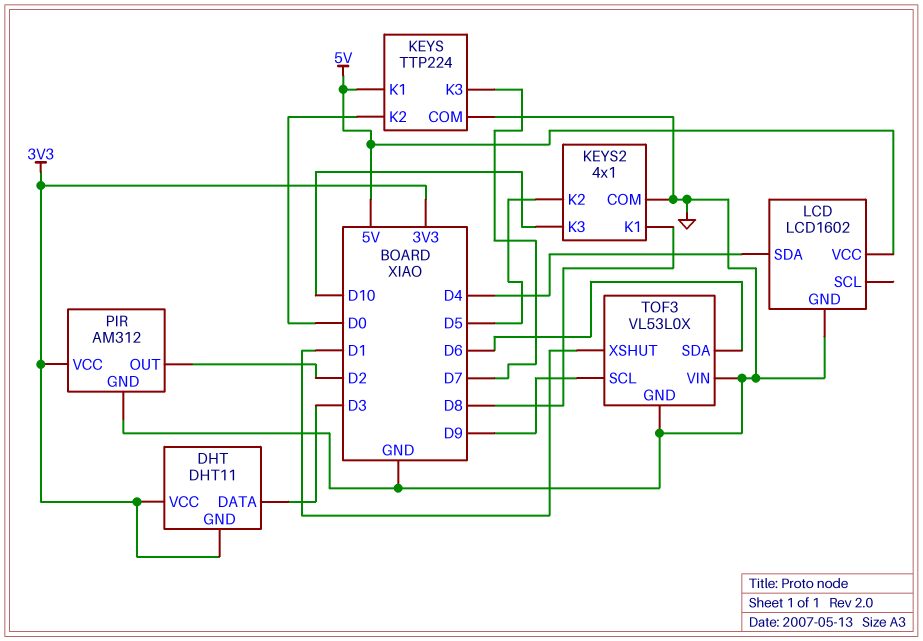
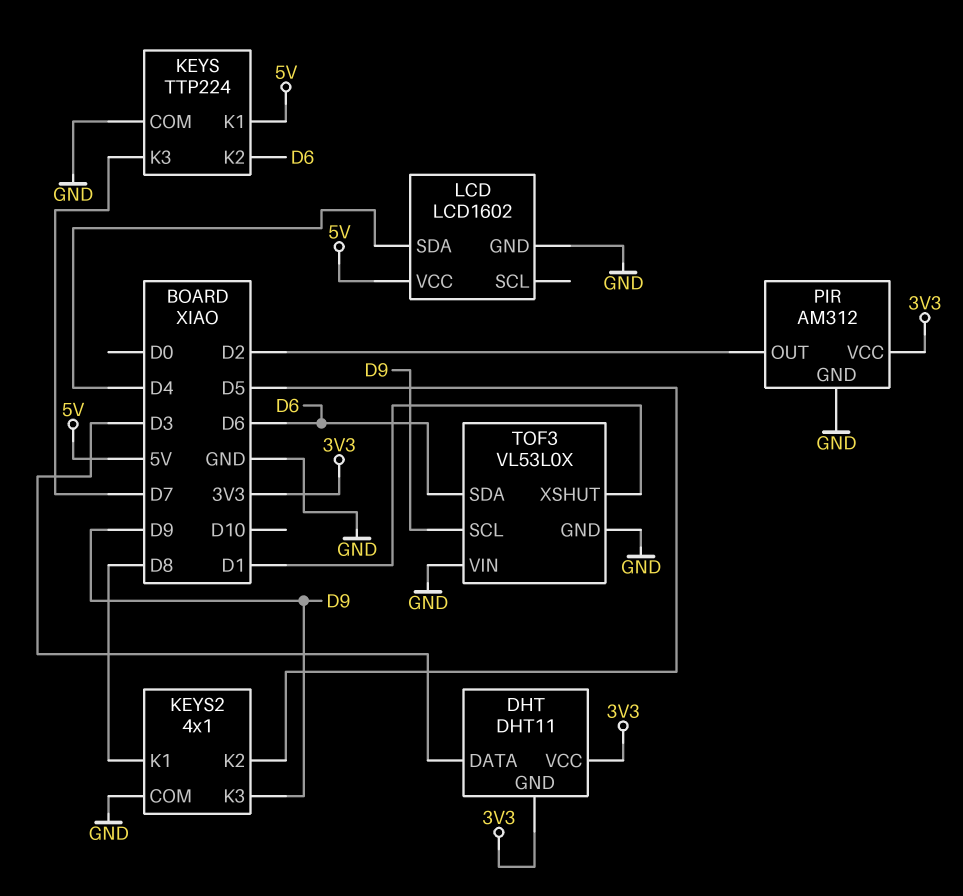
KEYS pin K2: D0 -> D6
KEYS2 pin K3: D10 -> D9

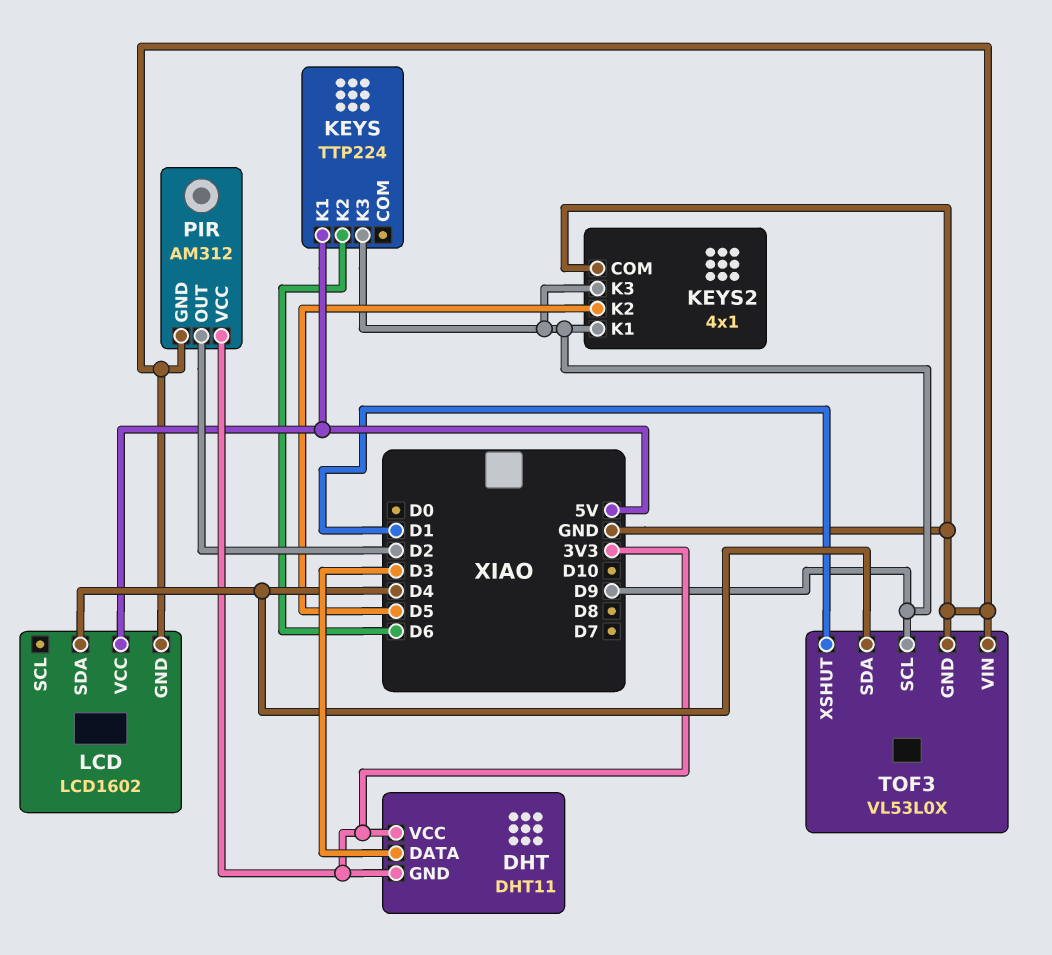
KEYS pin COM: GND -> none
KEYS pin K3: D7 -> D9
KEYS2 pin K1: D8 -> D9
TOF3 pin SDA: D6 -> D4

